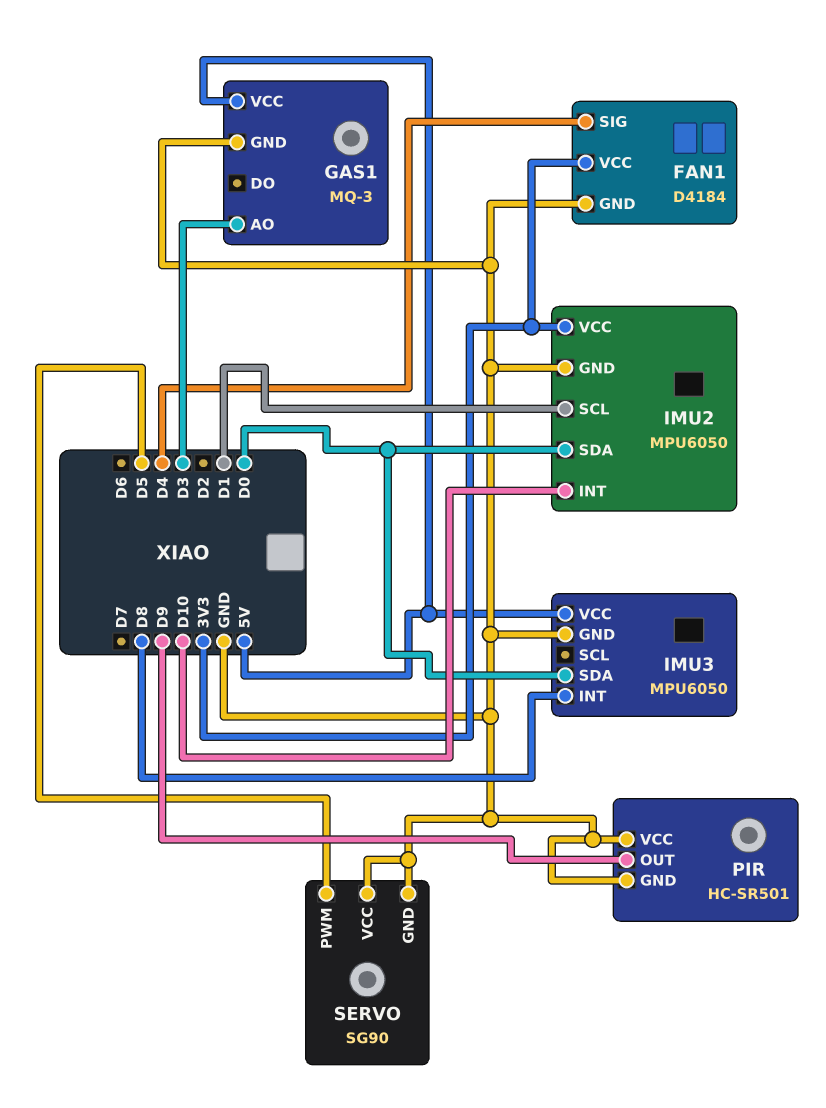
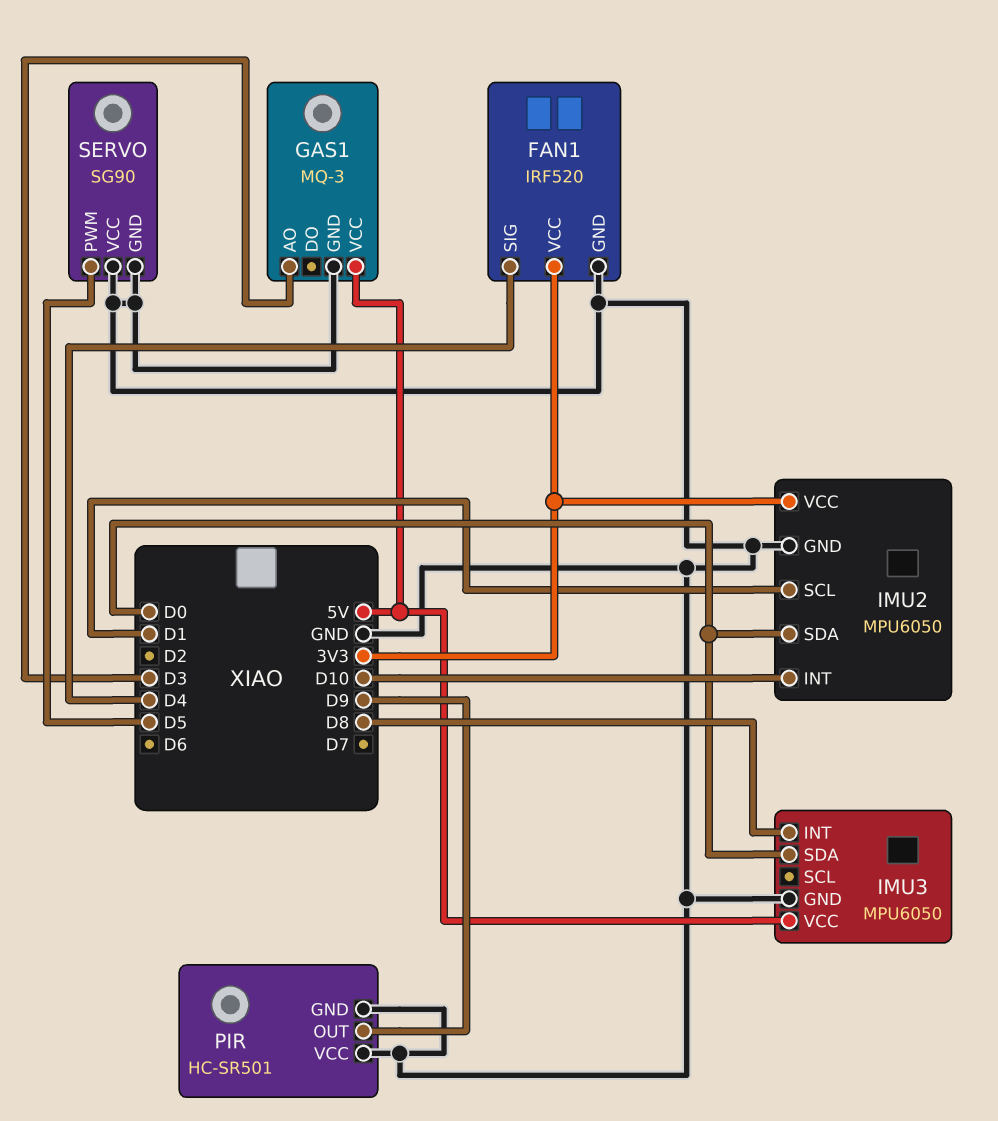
FAN1: D4184 -> IRF520

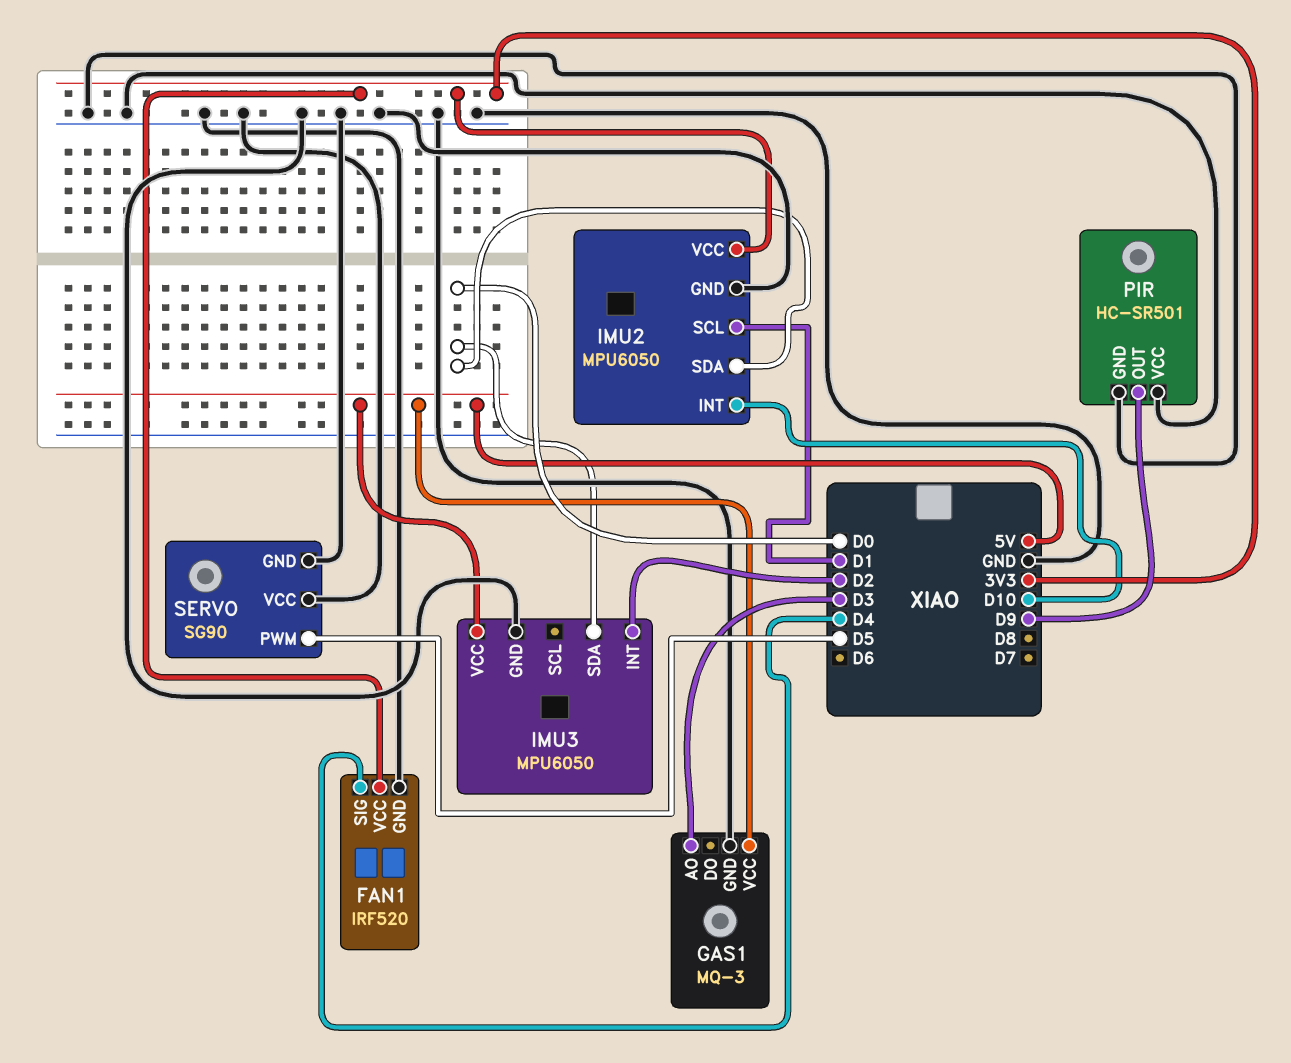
IMU3 pin INT: D8 -> D2

